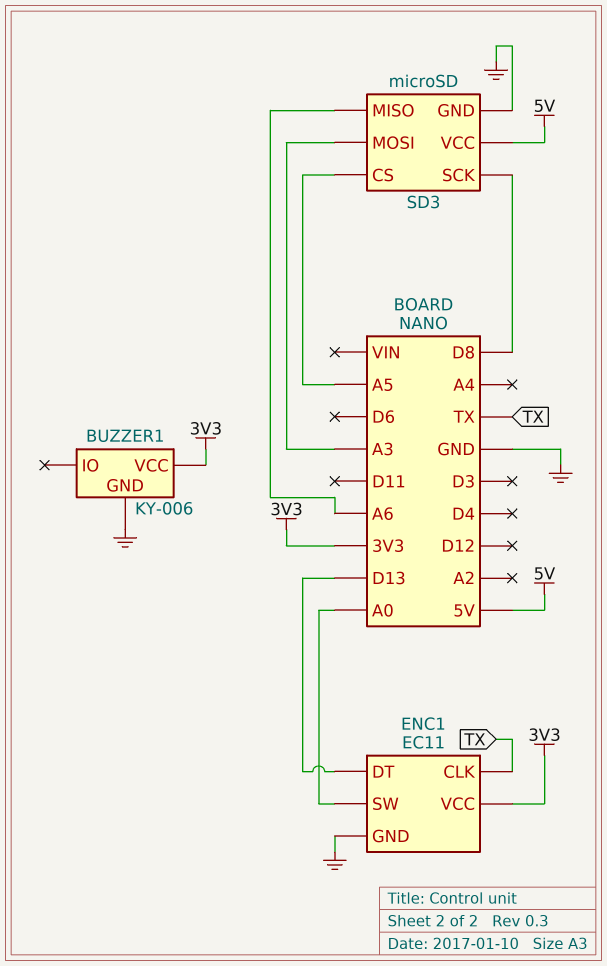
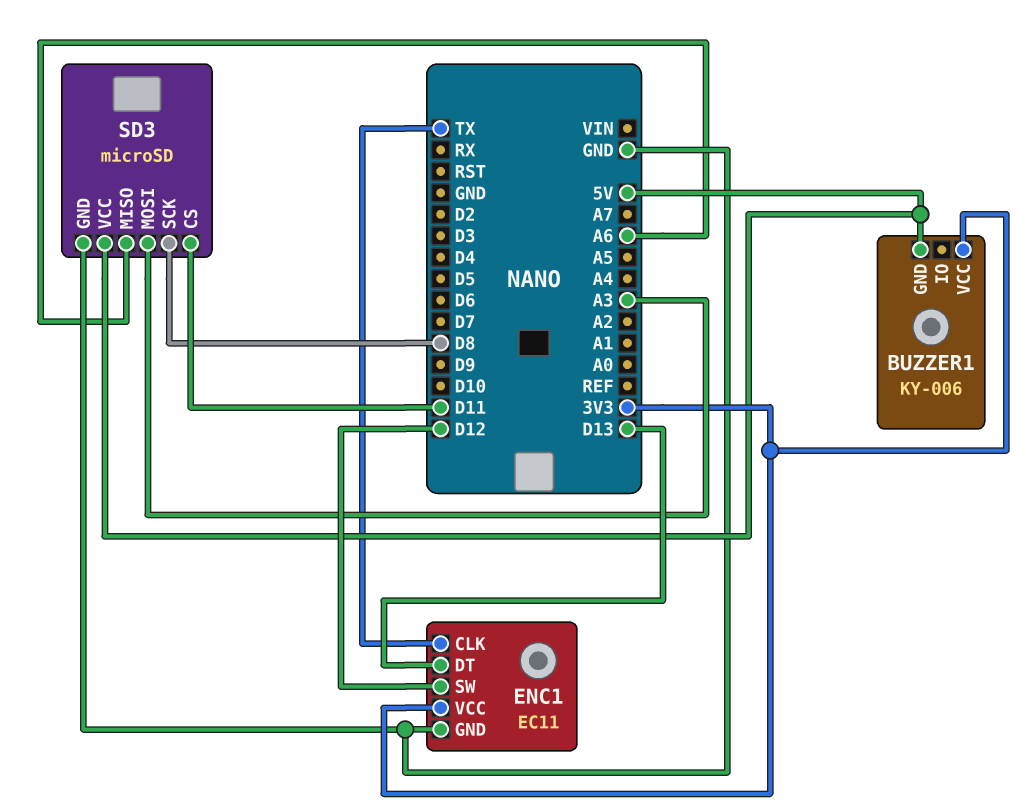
BUZZER1 pin GND: GND -> 5V
ENC1 pin SW: A0 -> D12
SD3 pin CS: A5 -> D11

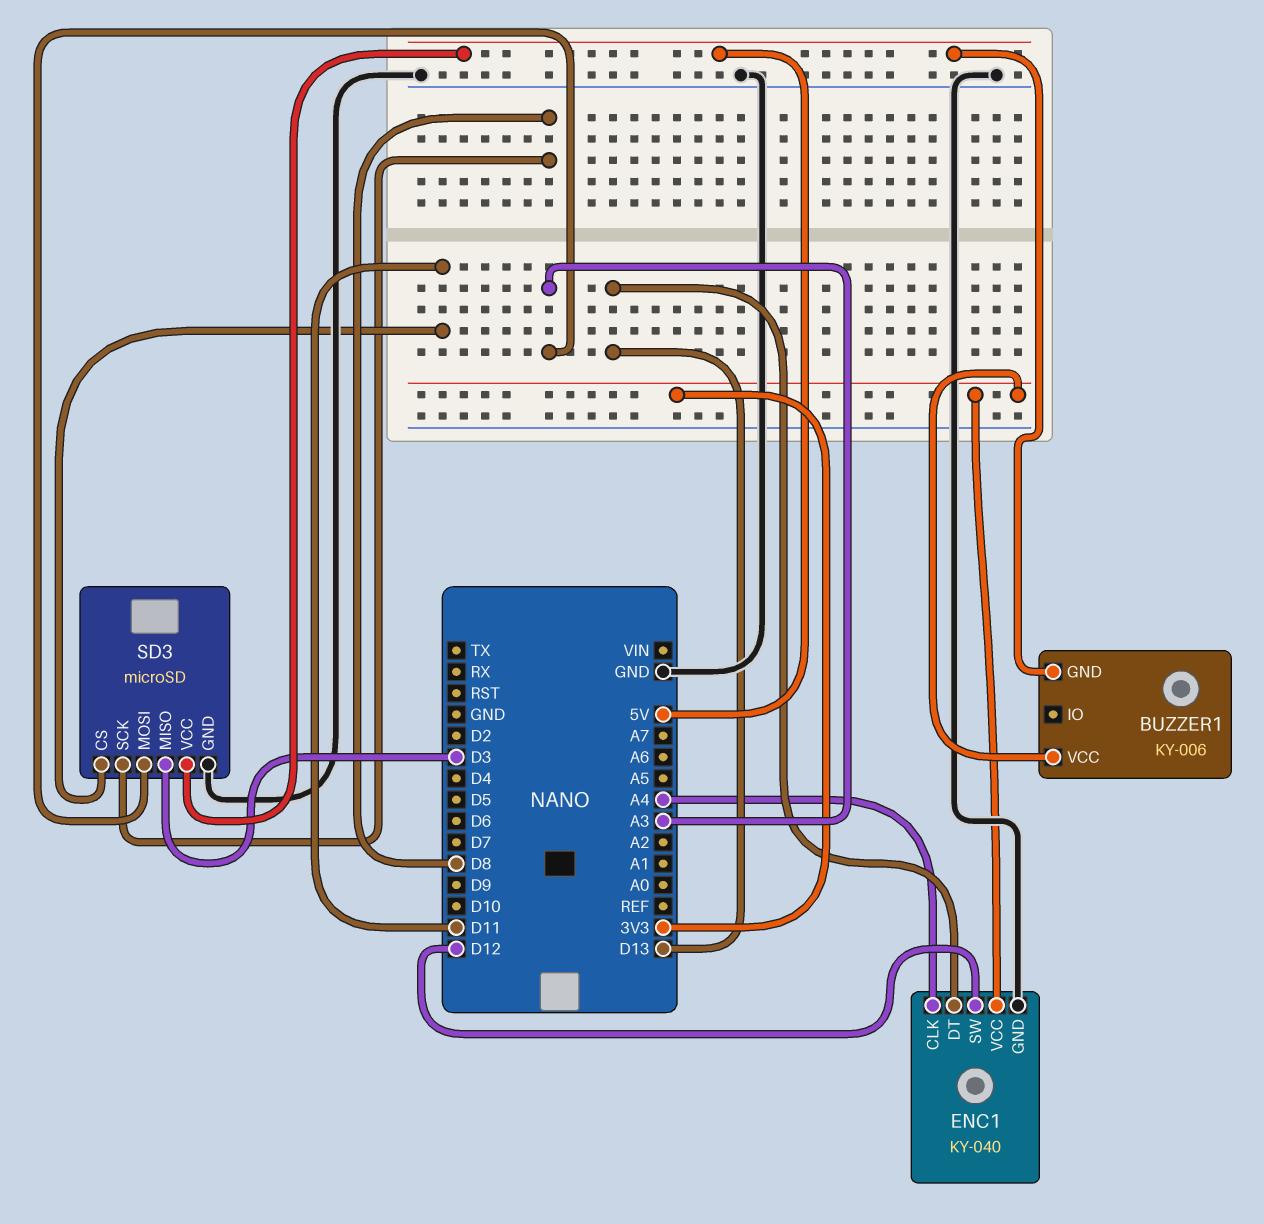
ENC1: EC11 -> KY-040
ENC1 pin CLK: TX -> A4
SD3 pin MISO: A6 -> D3

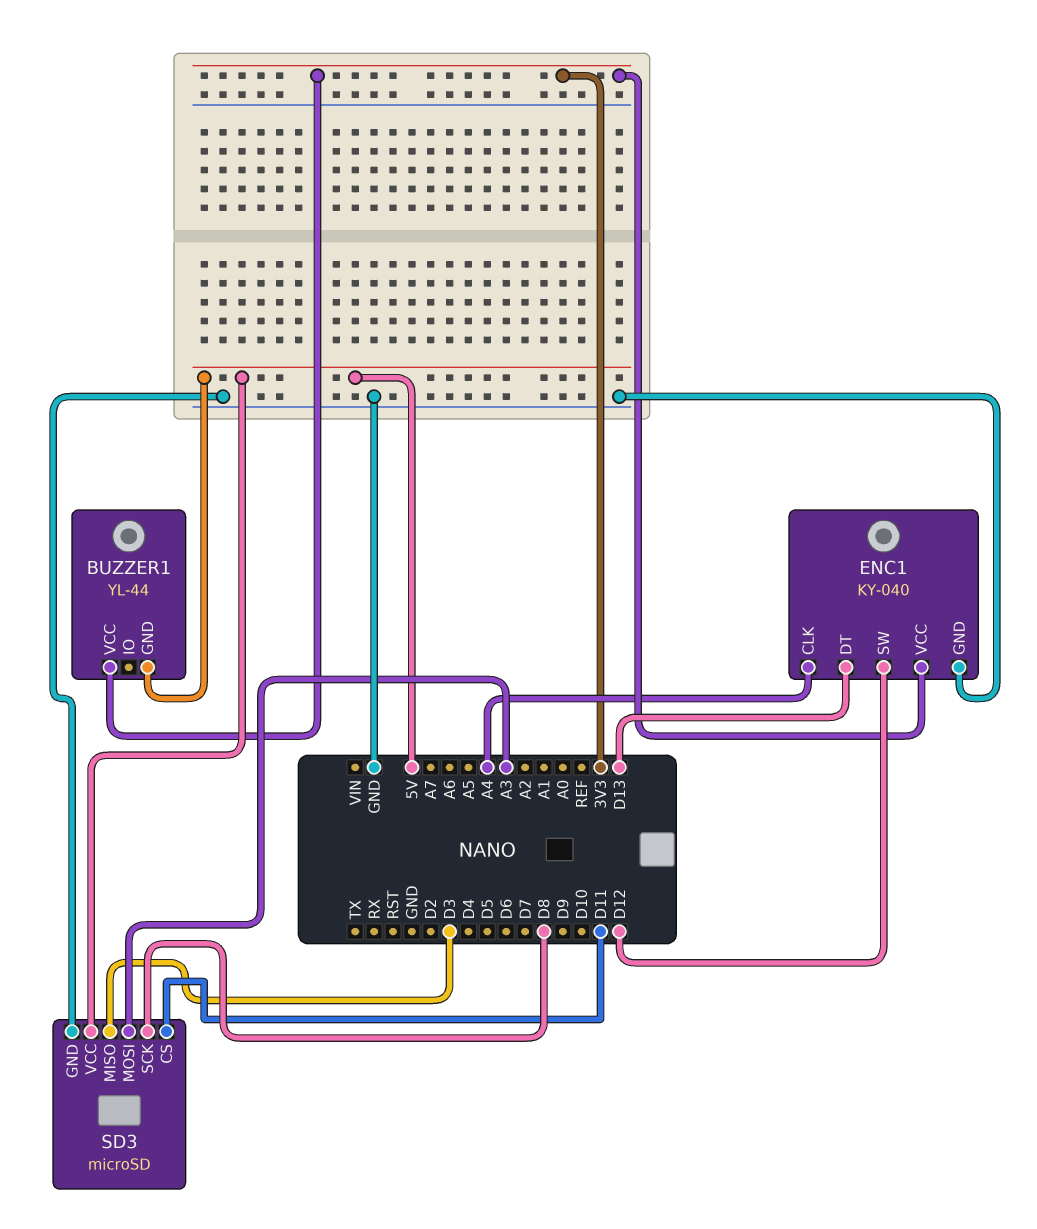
BUZZER1: KY-006 -> YL-44

